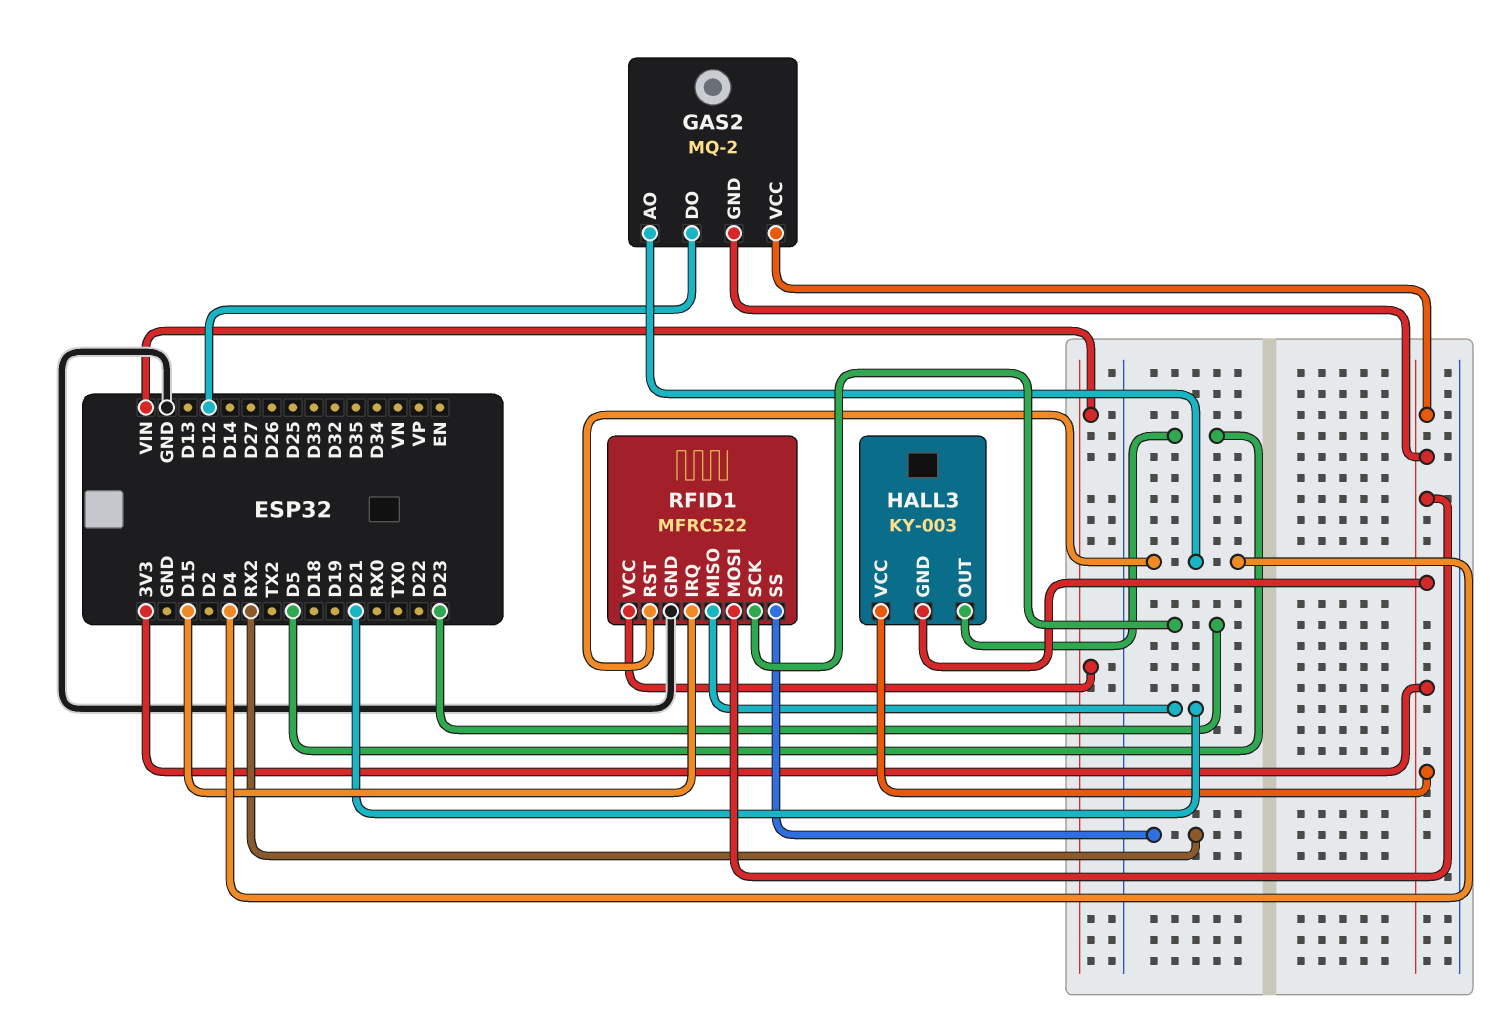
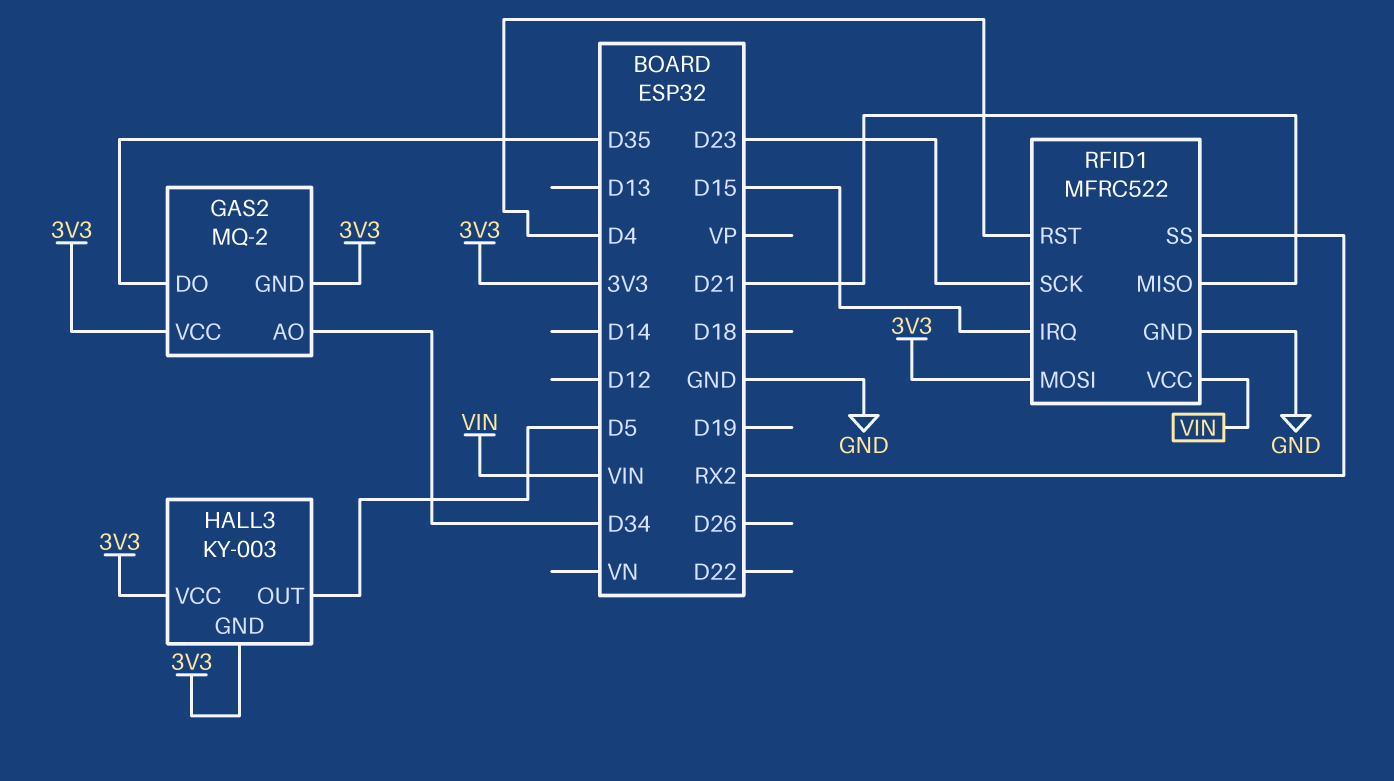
GAS2 pin AO: D4 -> D34
GAS2 pin DO: D12 -> D35

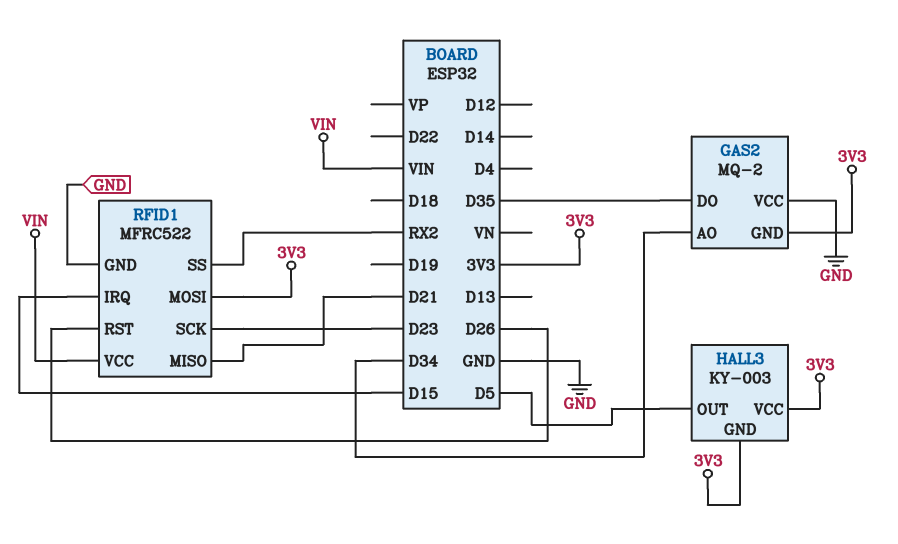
GAS2 pin VCC: 3V3 -> GND
RFID1 pin RST: D4 -> D26

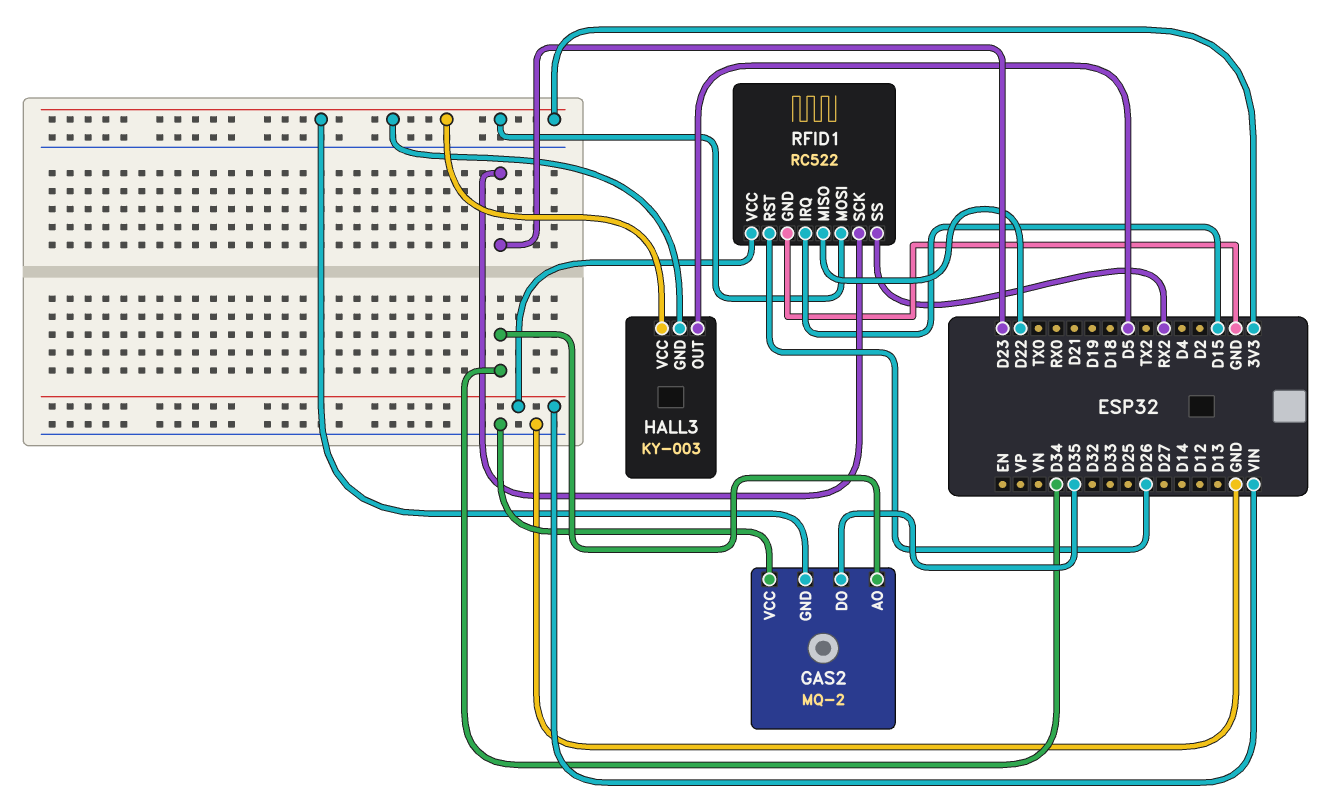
RFID1: MFRC522 -> RC522
RFID1 pin MISO: D21 -> D22

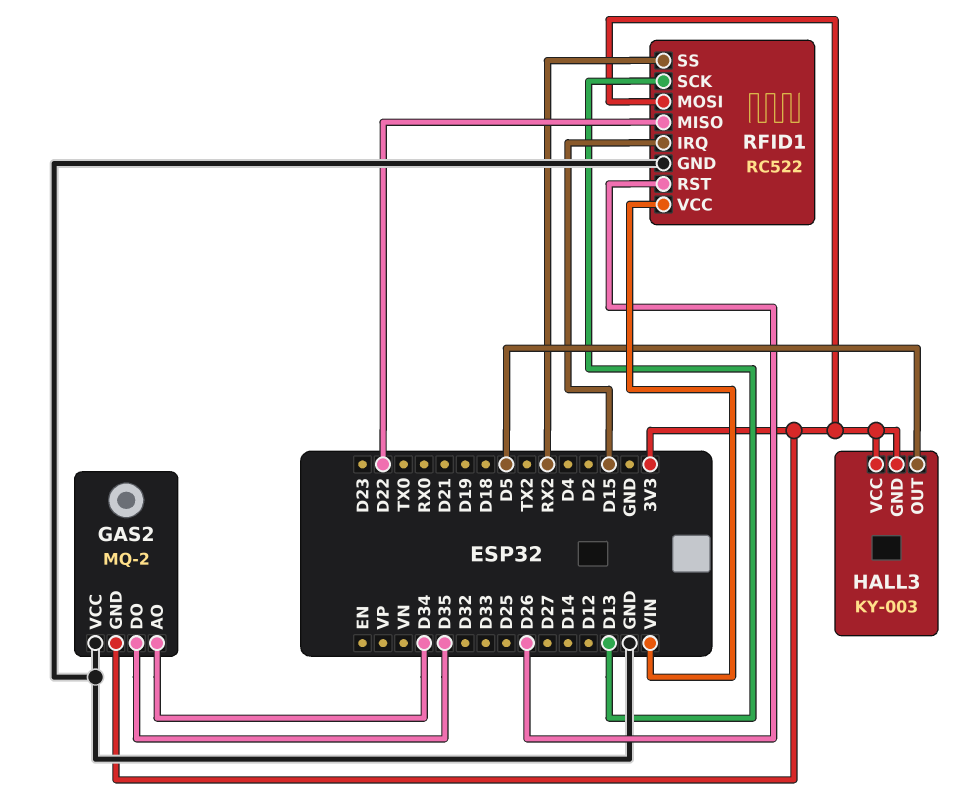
RFID1 pin SCK: D23 -> D13

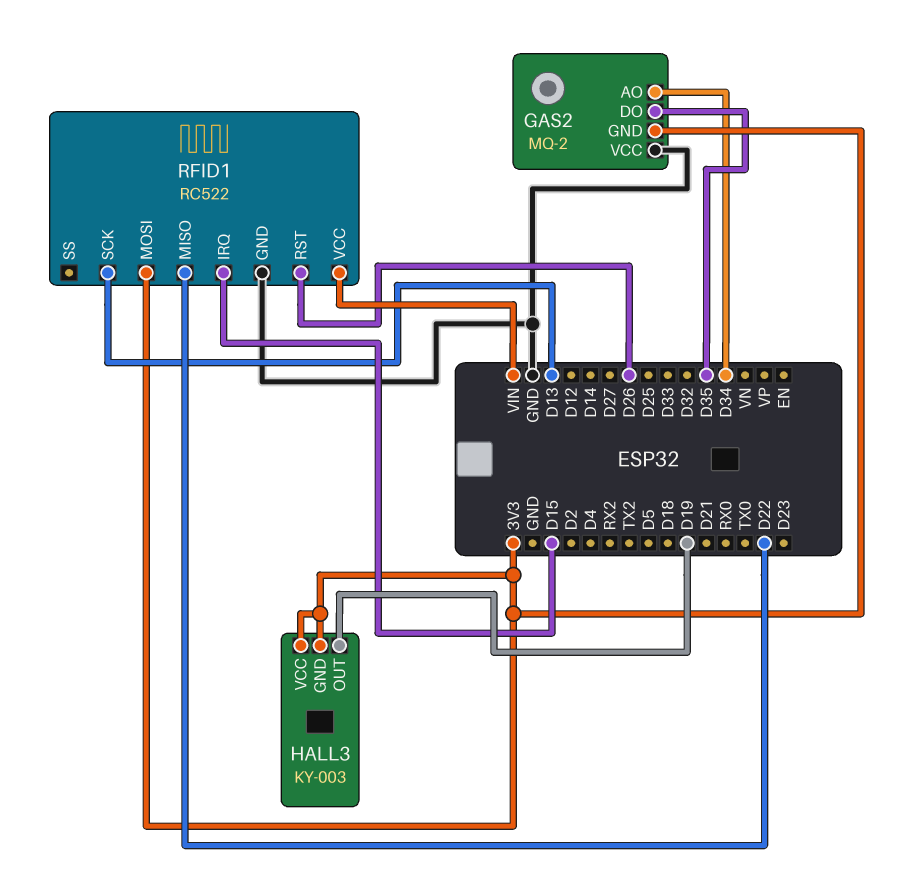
HALL3 pin OUT: D5 -> D19
RFID1 pin SS: RX2 -> none

